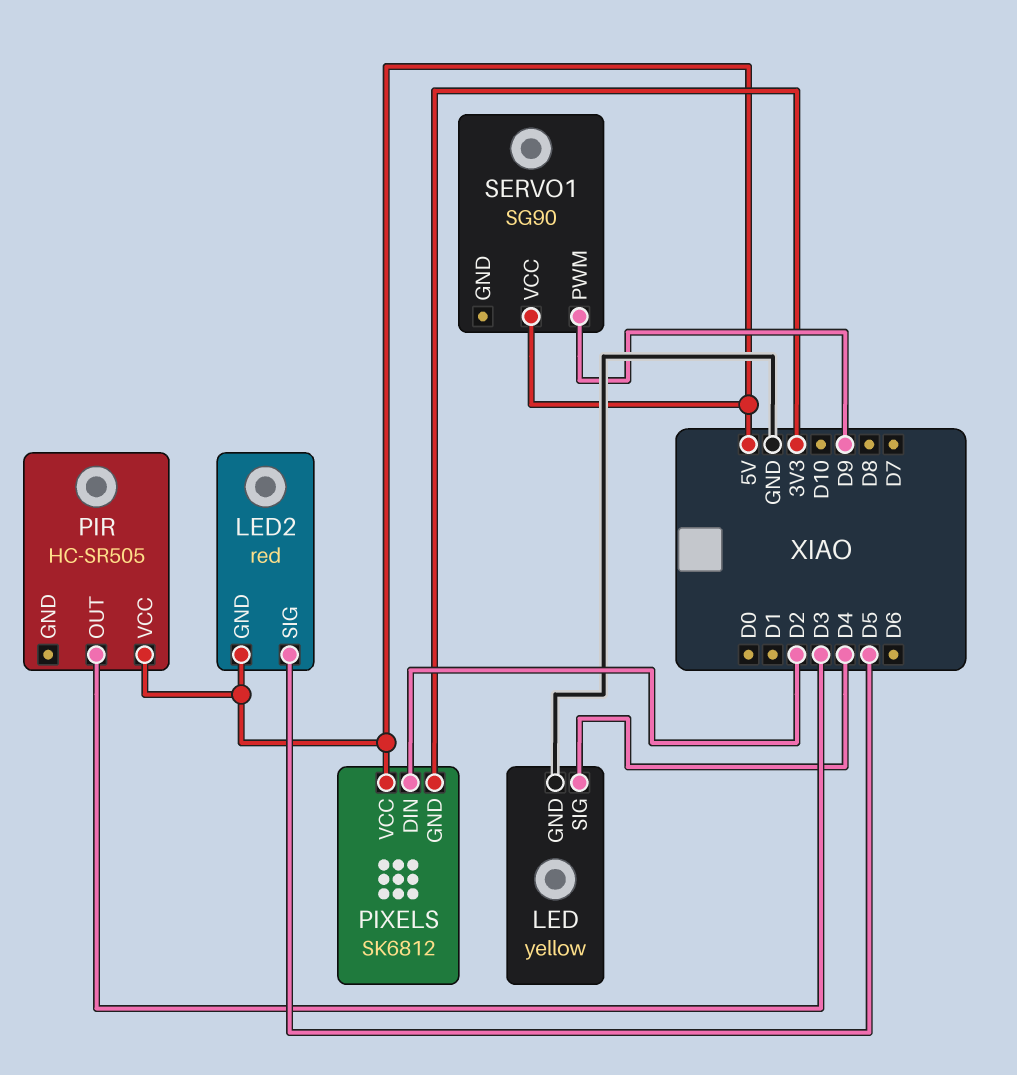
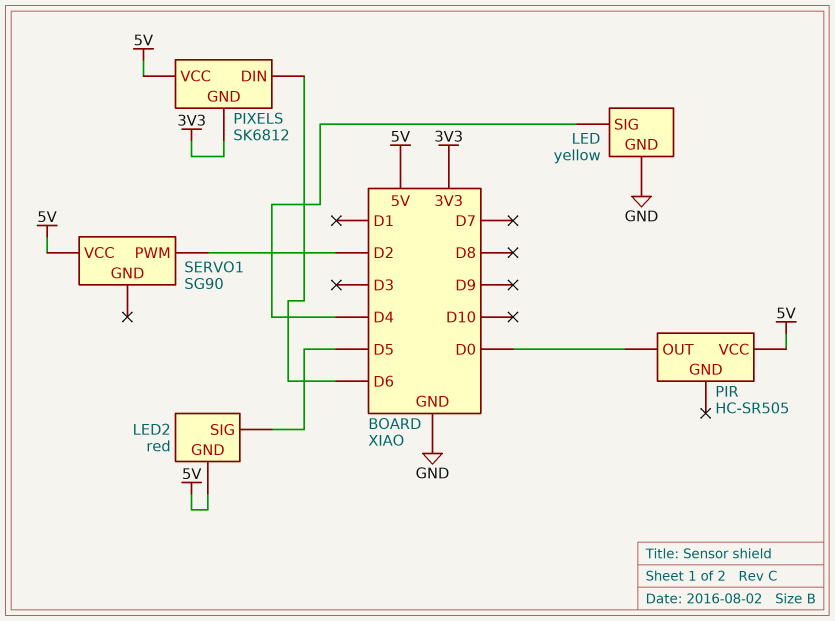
PIR pin OUT: D3 -> D0
PIXELS pin DIN: D2 -> D6
SERVO1 pin PWM: D9 -> D2

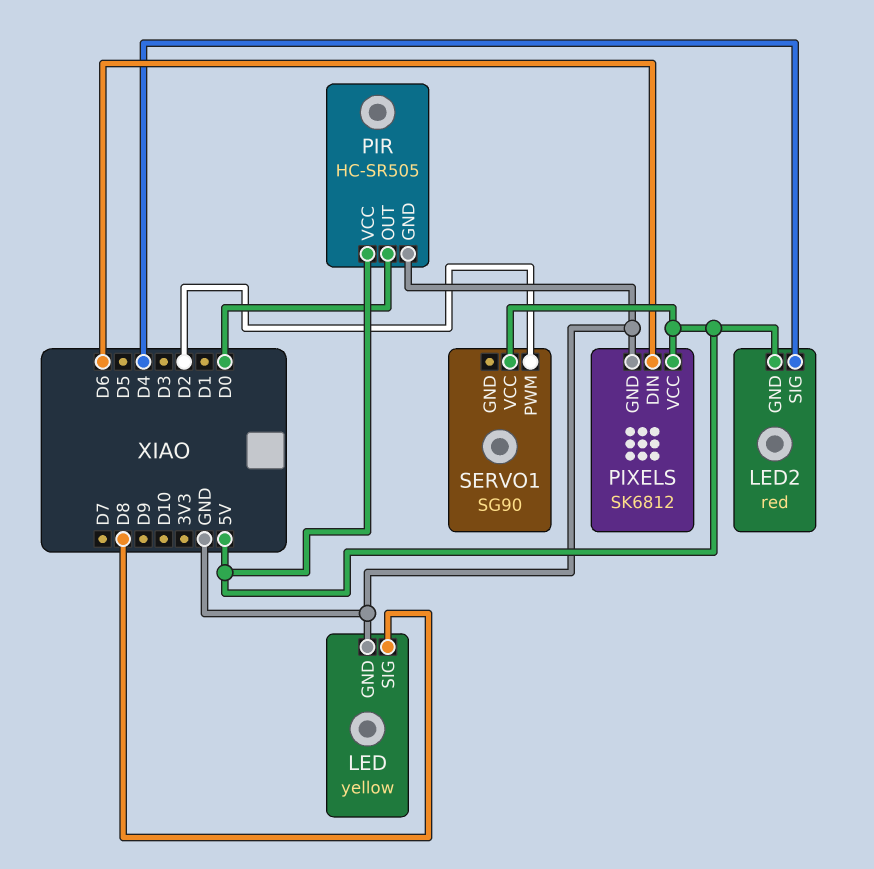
LED pin SIG: D4 -> D8
LED2 pin SIG: D5 -> D4
PIR pin GND: none -> GND
PIXELS pin GND: 3V3 -> GND

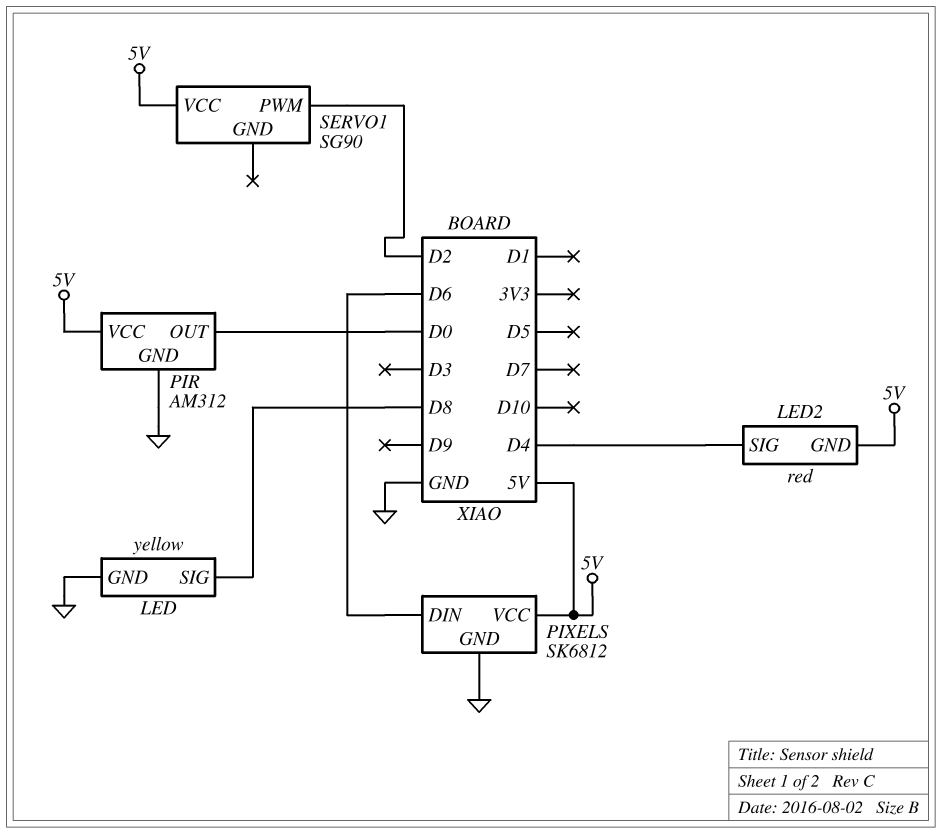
PIR: HC-SR505 -> AM312

